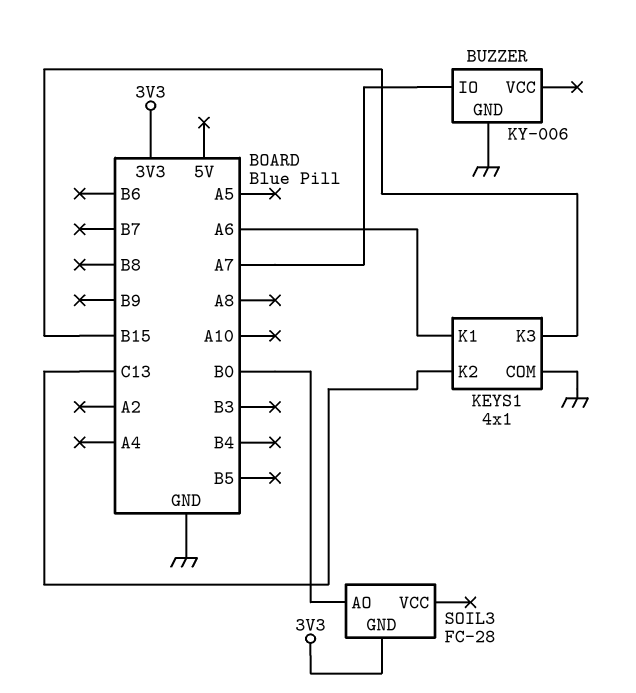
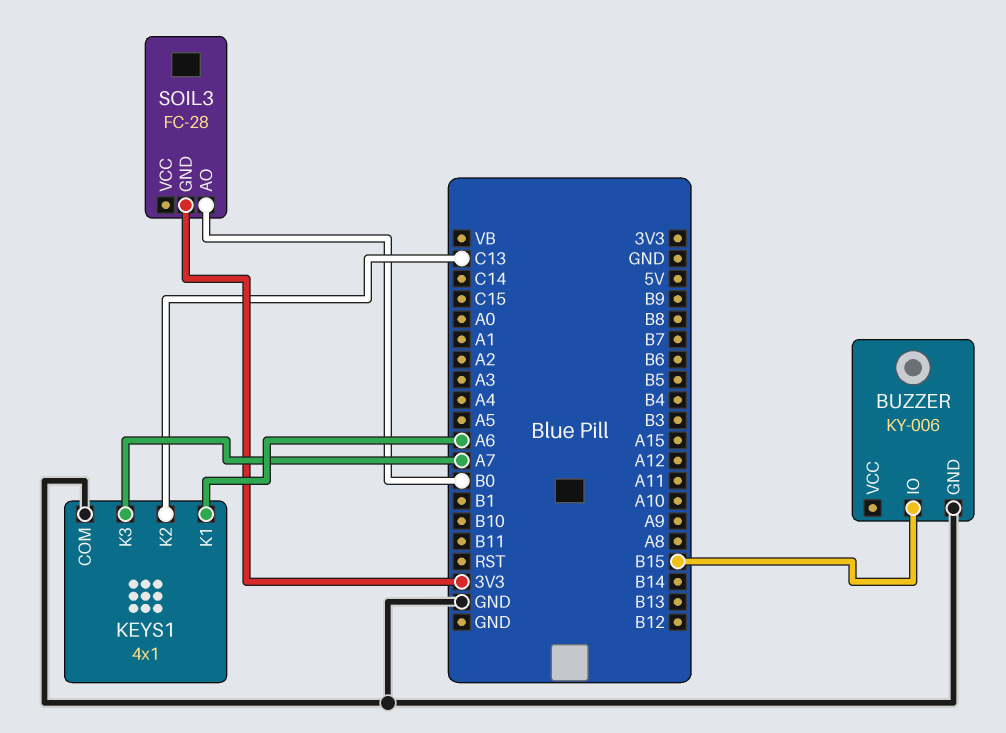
BUZZER pin IO: A7 -> B15
KEYS1 pin K3: B15 -> A7

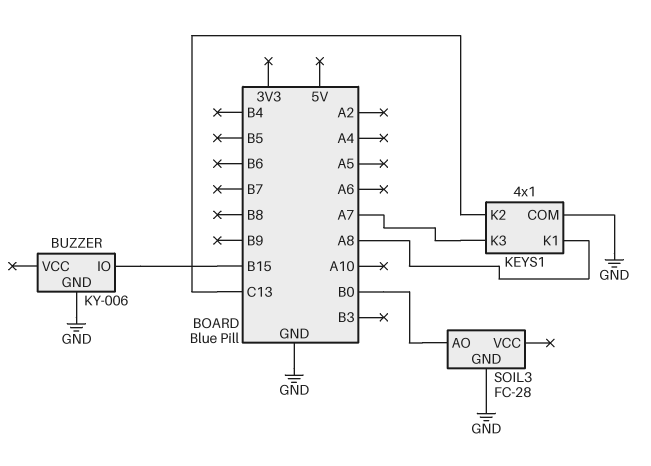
KEYS1 pin K1: A6 -> A8
SOIL3 pin GND: 3V3 -> GND

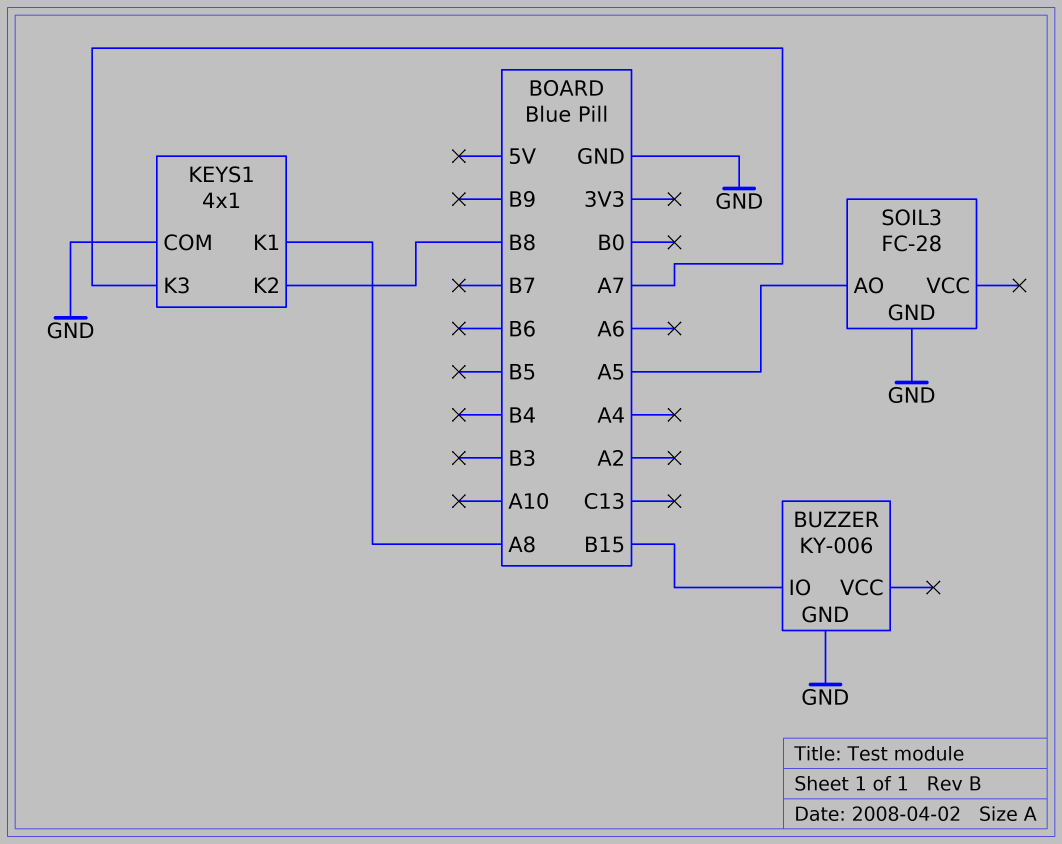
KEYS1 pin K2: C13 -> B8
SOIL3 pin AO: B0 -> A5

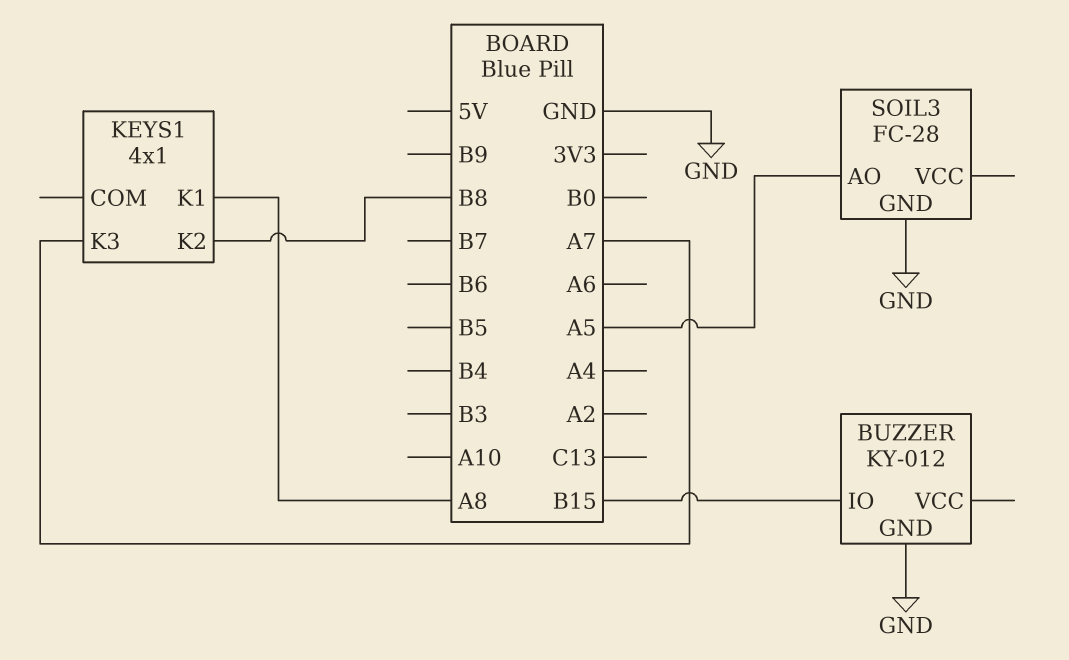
BUZZER: KY-006 -> KY-012
KEYS1 pin COM: GND -> none

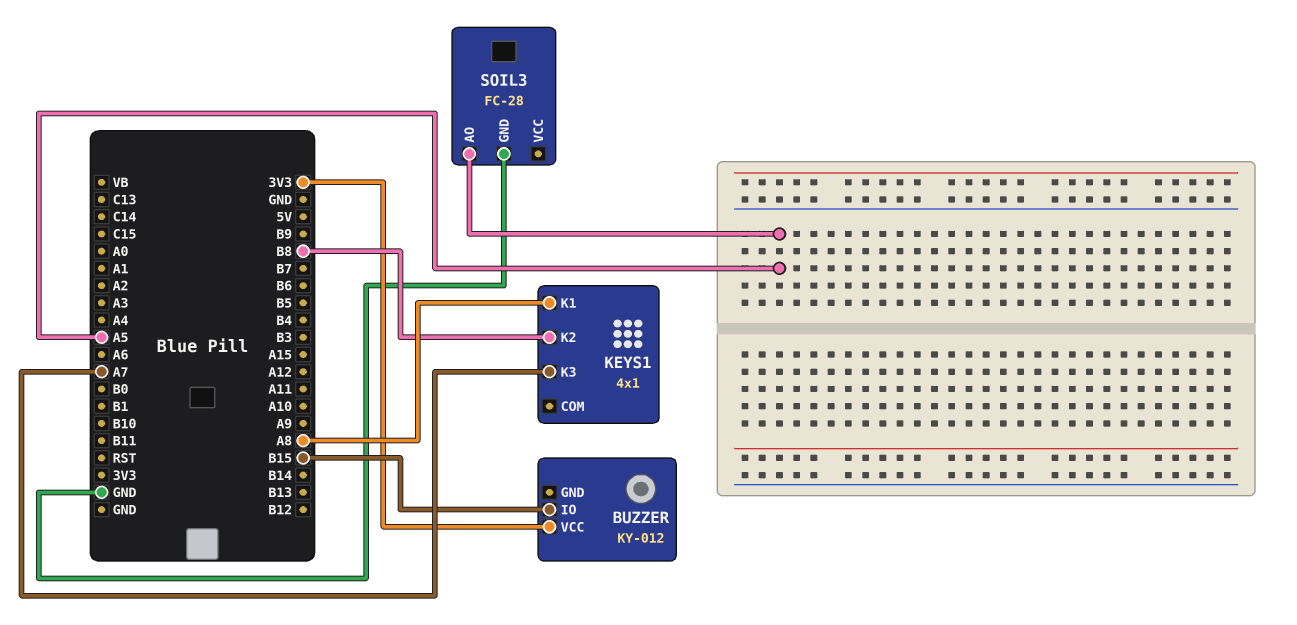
BUZZER pin GND: GND -> none
BUZZER pin VCC: none -> 3V3

